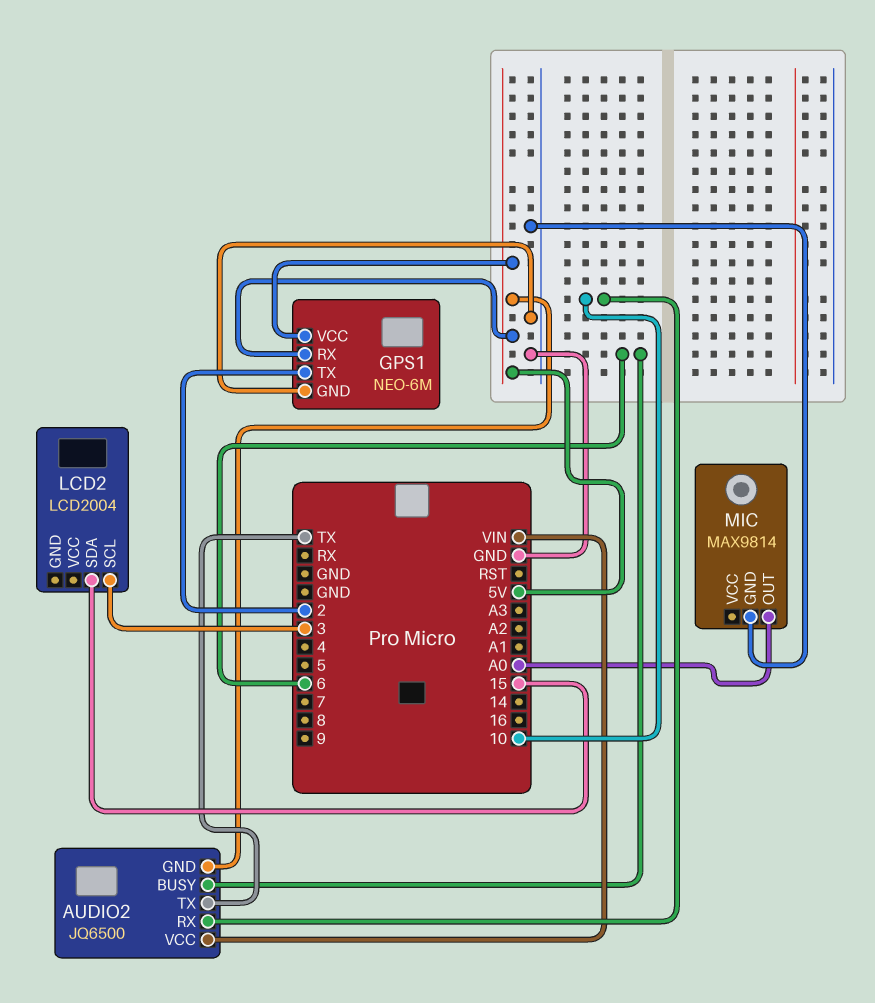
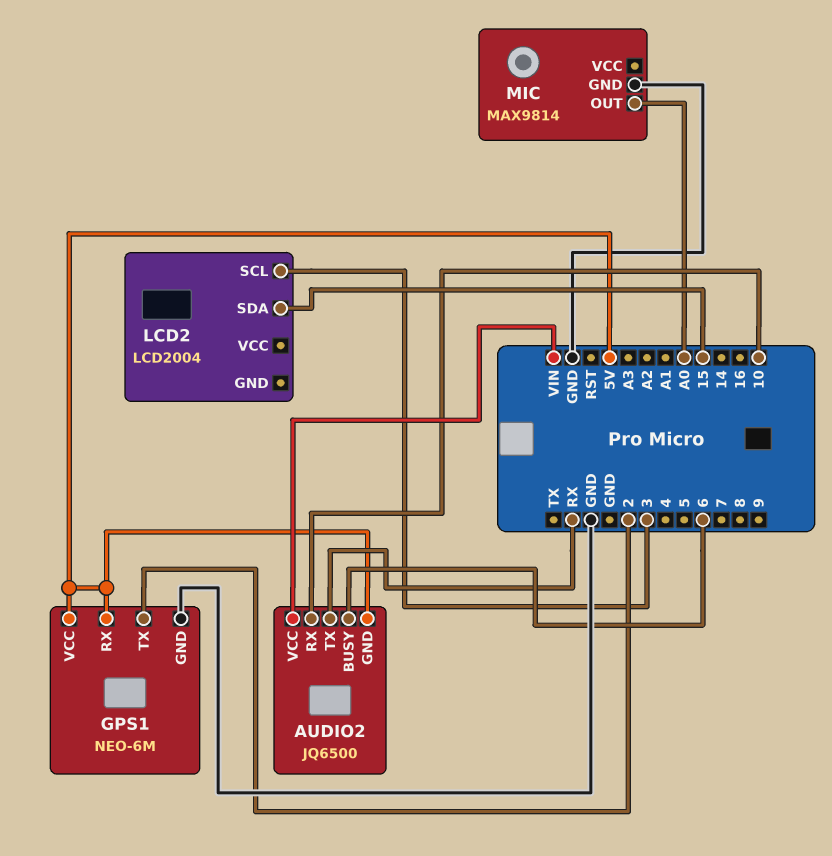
AUDIO2 pin TX: TX -> RX

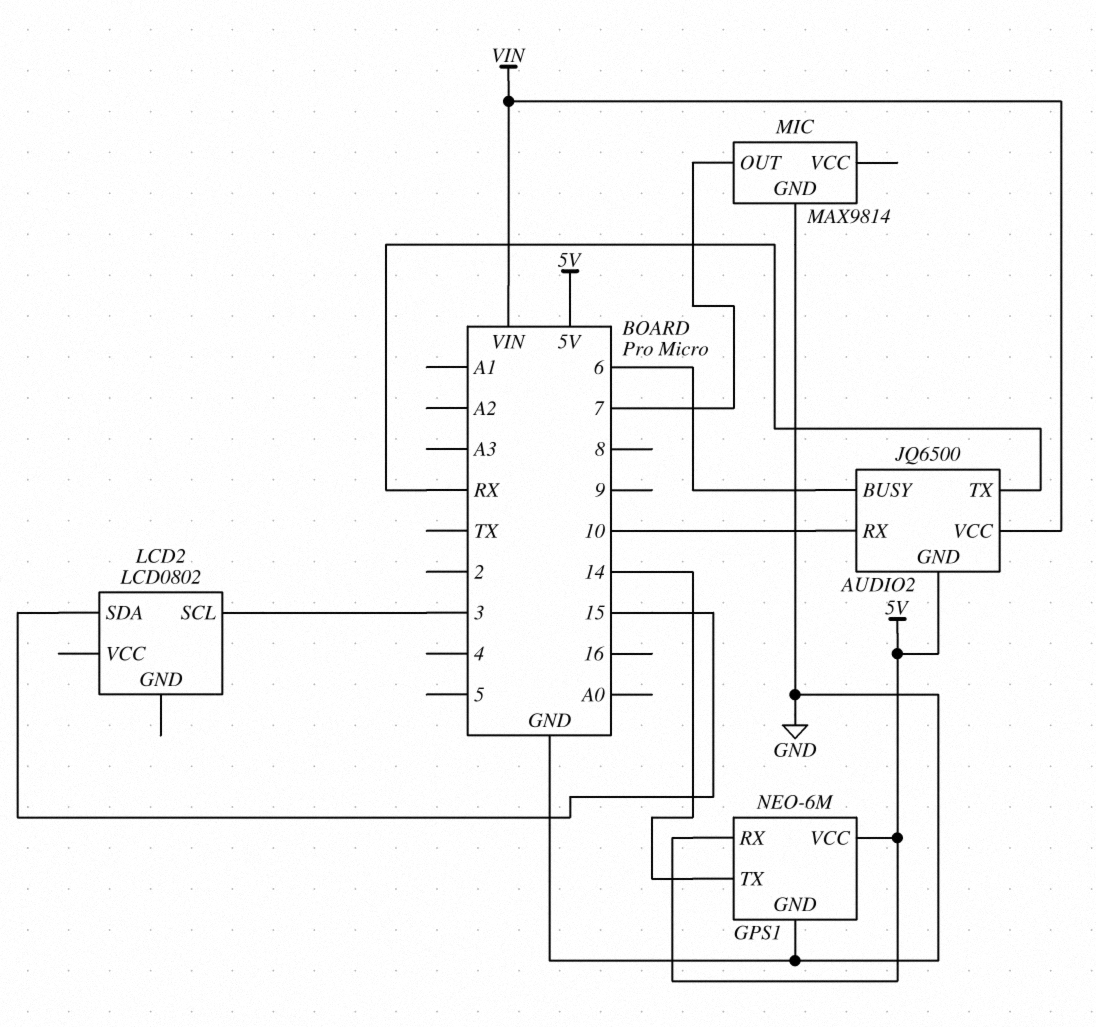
GPS1 pin TX: 2 -> 14
LCD2: LCD2004 -> LCD0802
MIC pin OUT: A0 -> 7

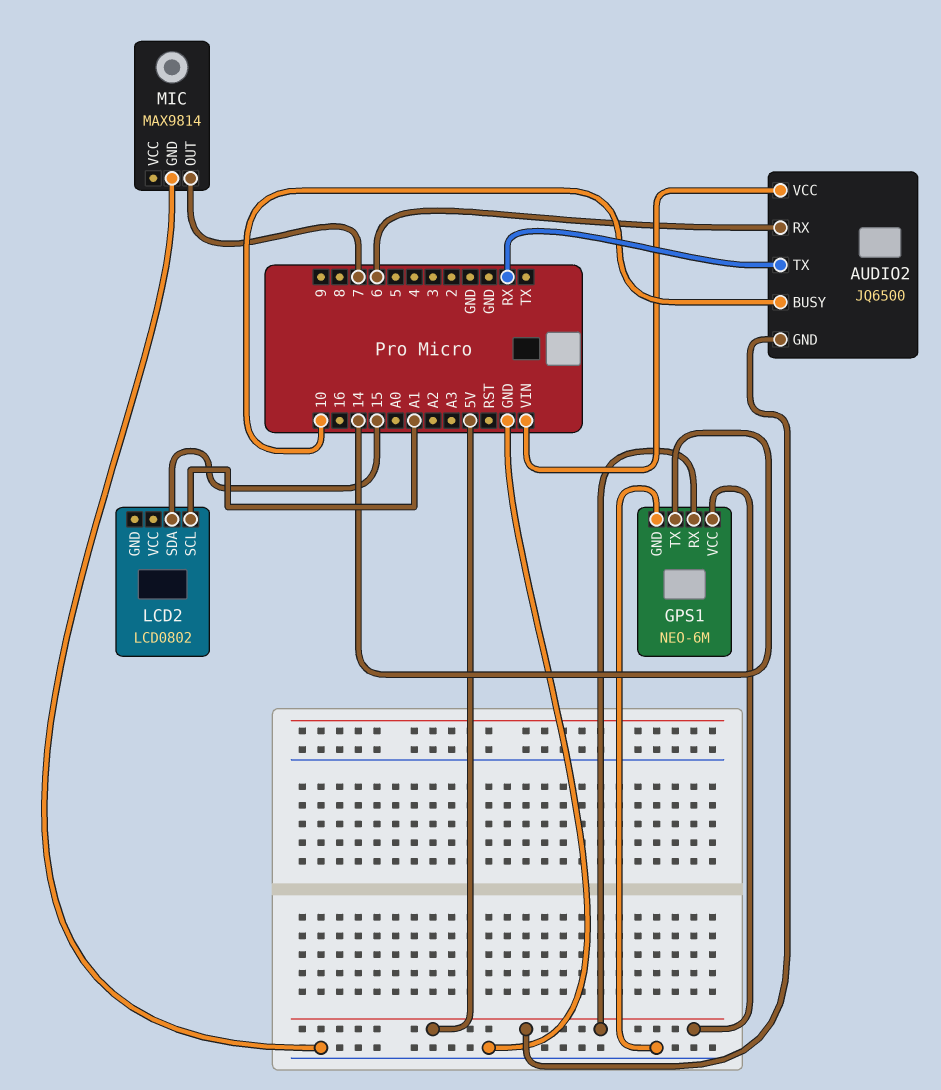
AUDIO2 pin BUSY: 6 -> 10
AUDIO2 pin RX: 10 -> 6
LCD2 pin SCL: 3 -> A1

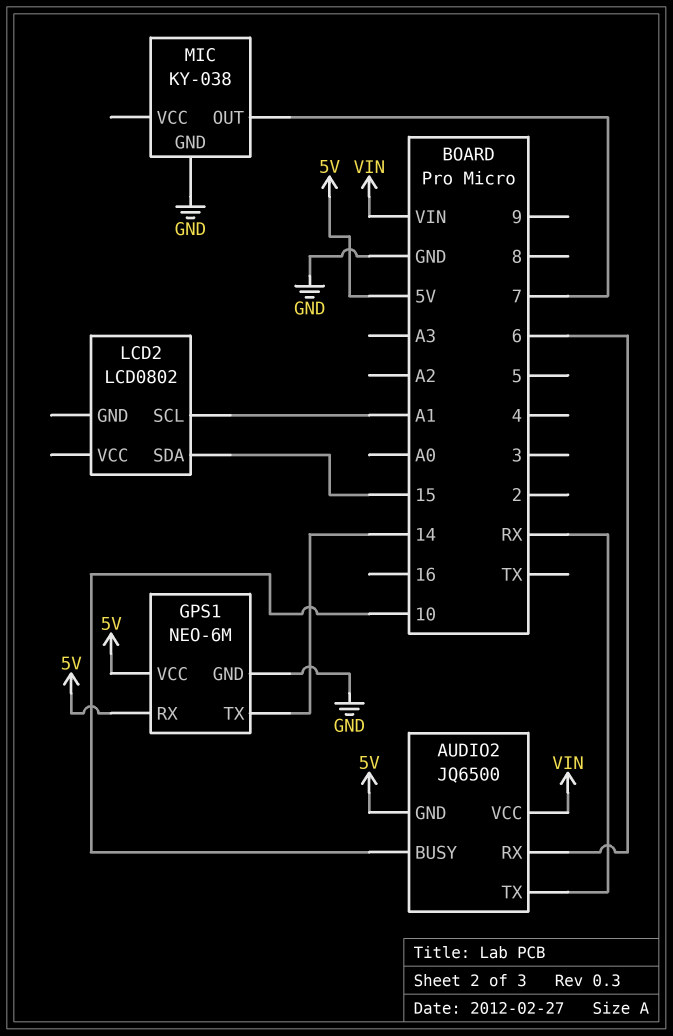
MIC: MAX9814 -> KY-038

